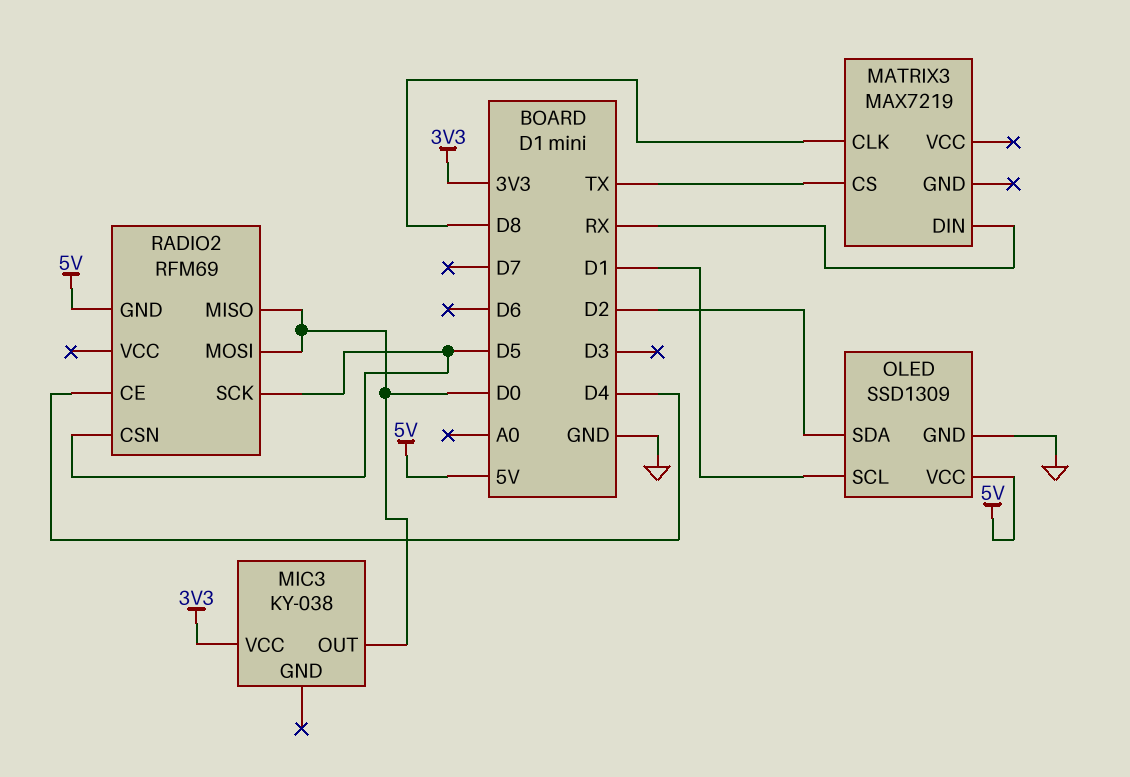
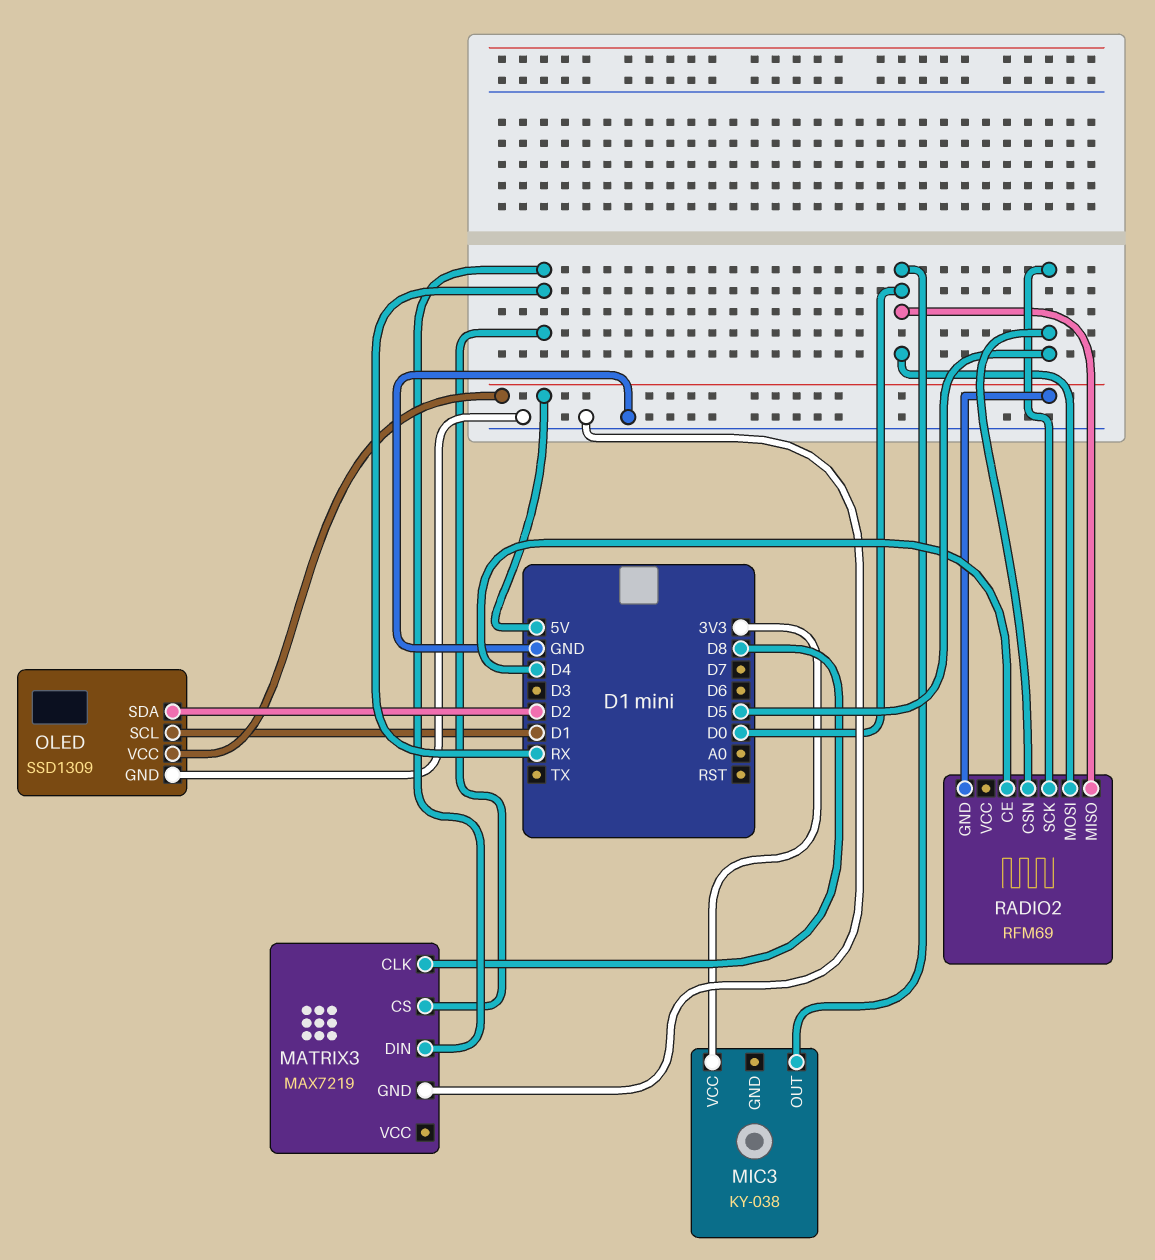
MATRIX3 pin CS: TX -> RX
MATRIX3 pin GND: none -> GND

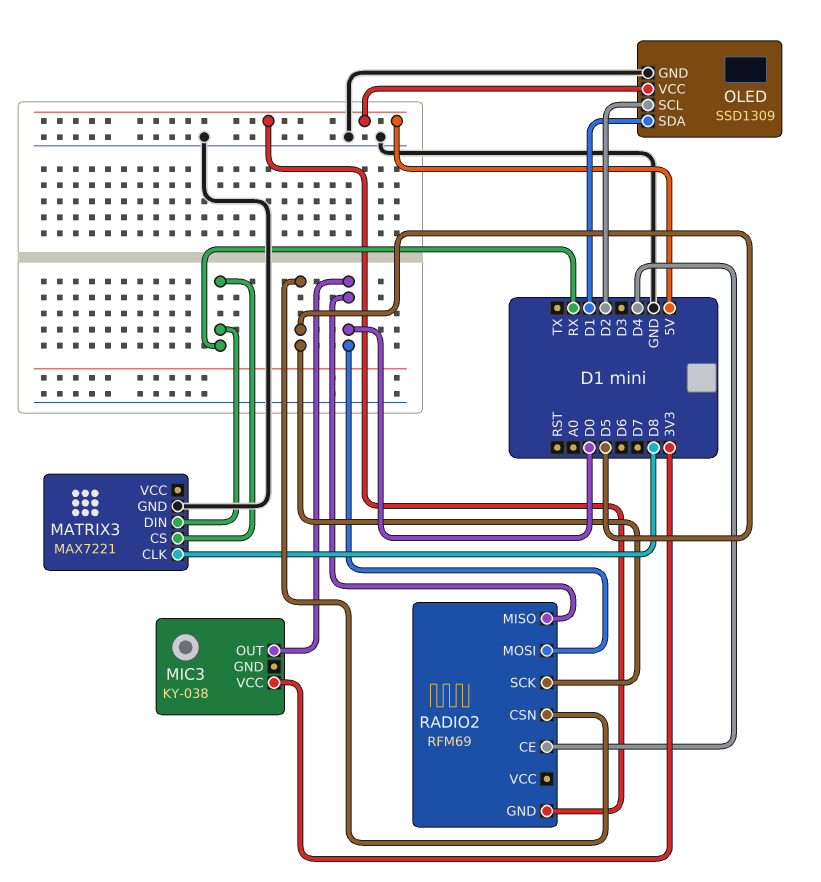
MATRIX3: MAX7219 -> MAX7221
OLED pin SCL: D1 -> D2
OLED pin SDA: D2 -> D1

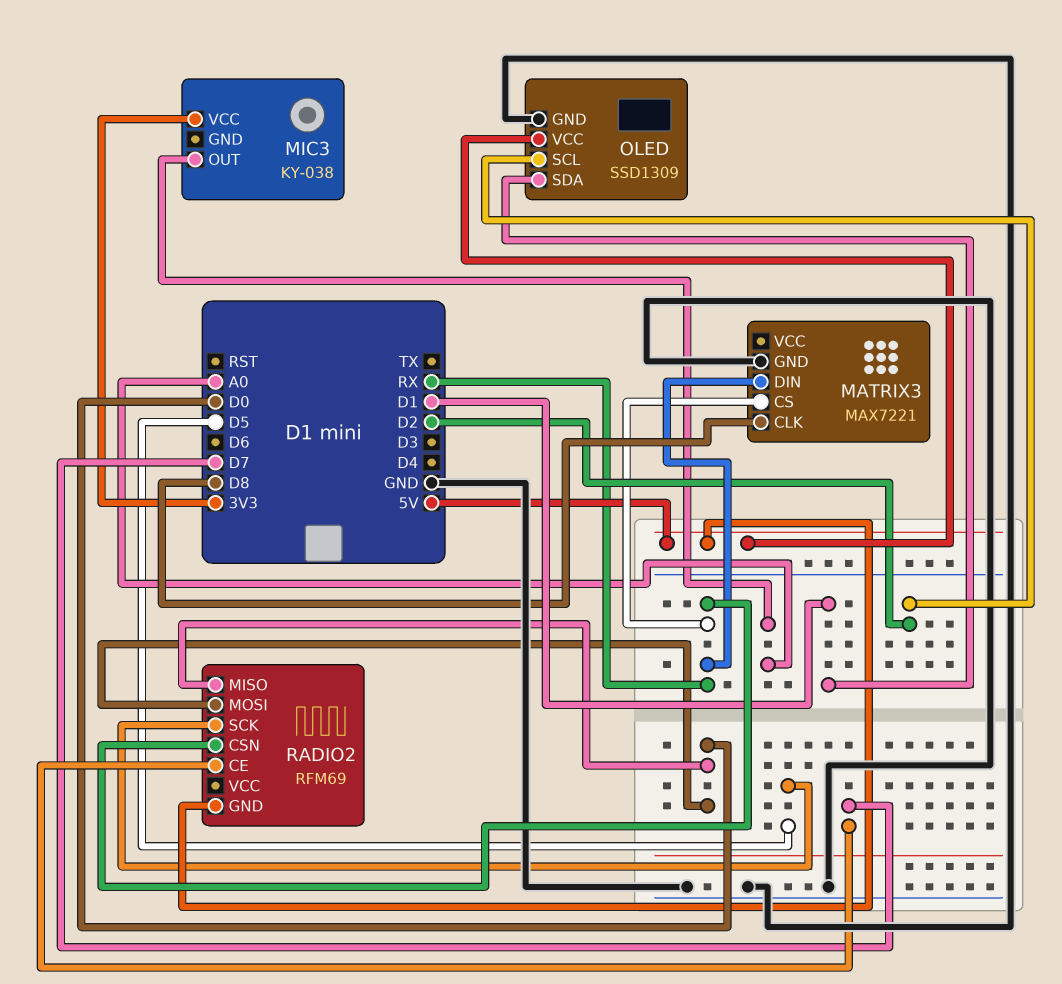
MIC3 pin OUT: D0 -> A0
RADIO2 pin CE: D4 -> D7
RADIO2 pin CSN: D5 -> RX

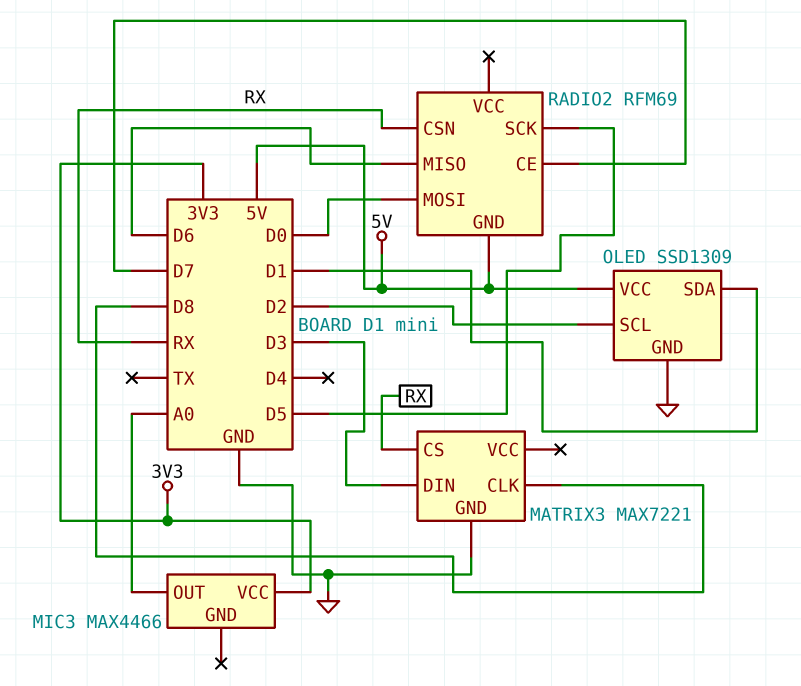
MATRIX3 pin DIN: RX -> D3
MIC3: KY-038 -> MAX4466
RADIO2 pin MISO: D0 -> D6

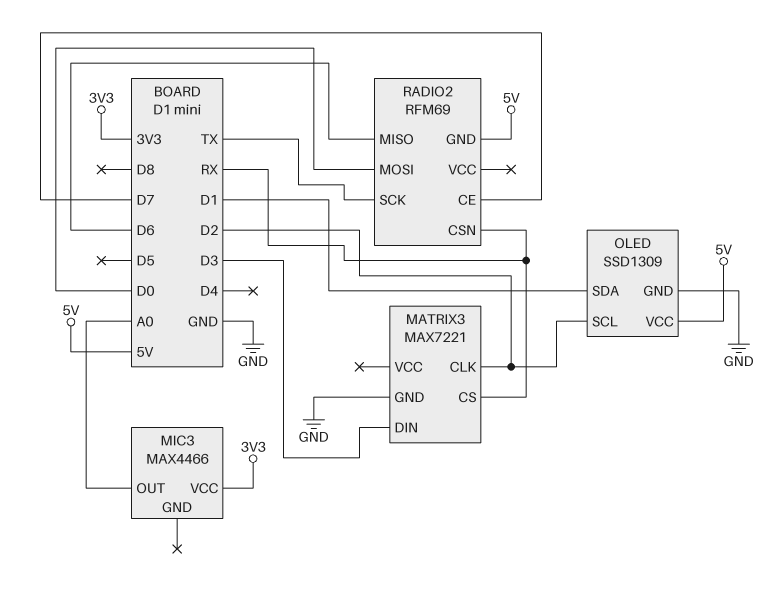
MATRIX3 pin CLK: D8 -> D2
RADIO2 pin SCK: D5 -> TX

